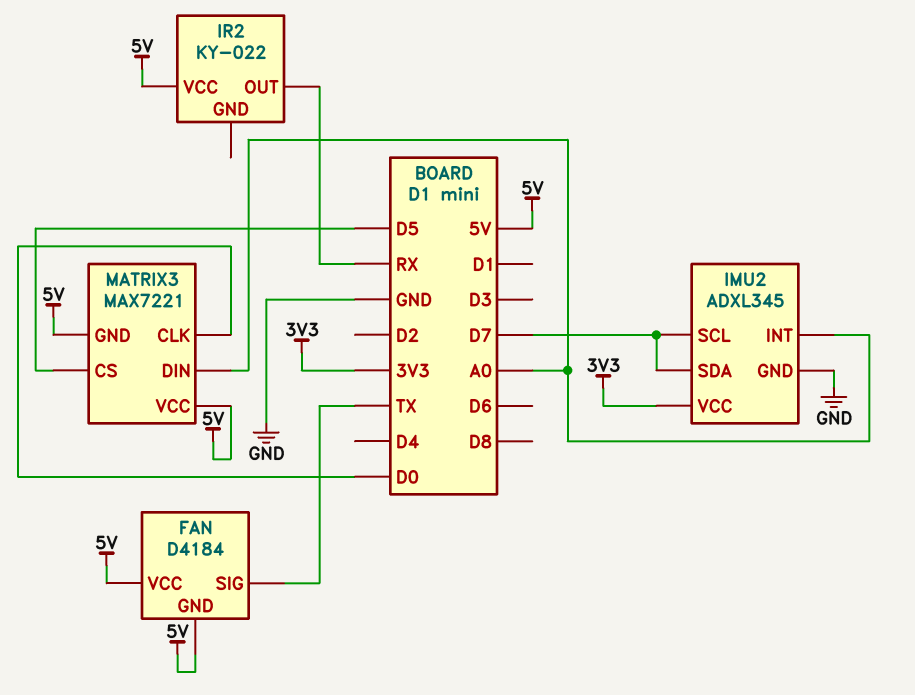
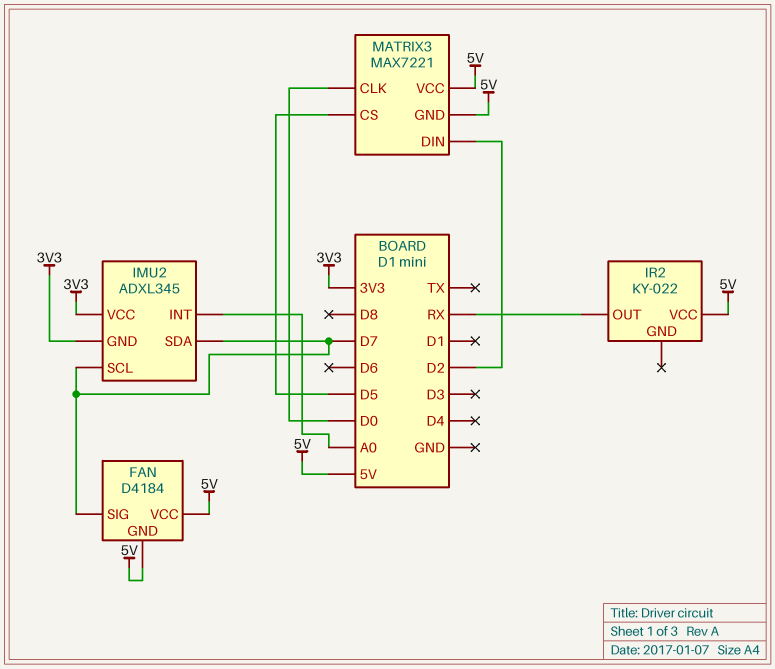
FAN pin SIG: TX -> D7
IMU2 pin GND: GND -> 3V3
MATRIX3 pin DIN: A0 -> D2

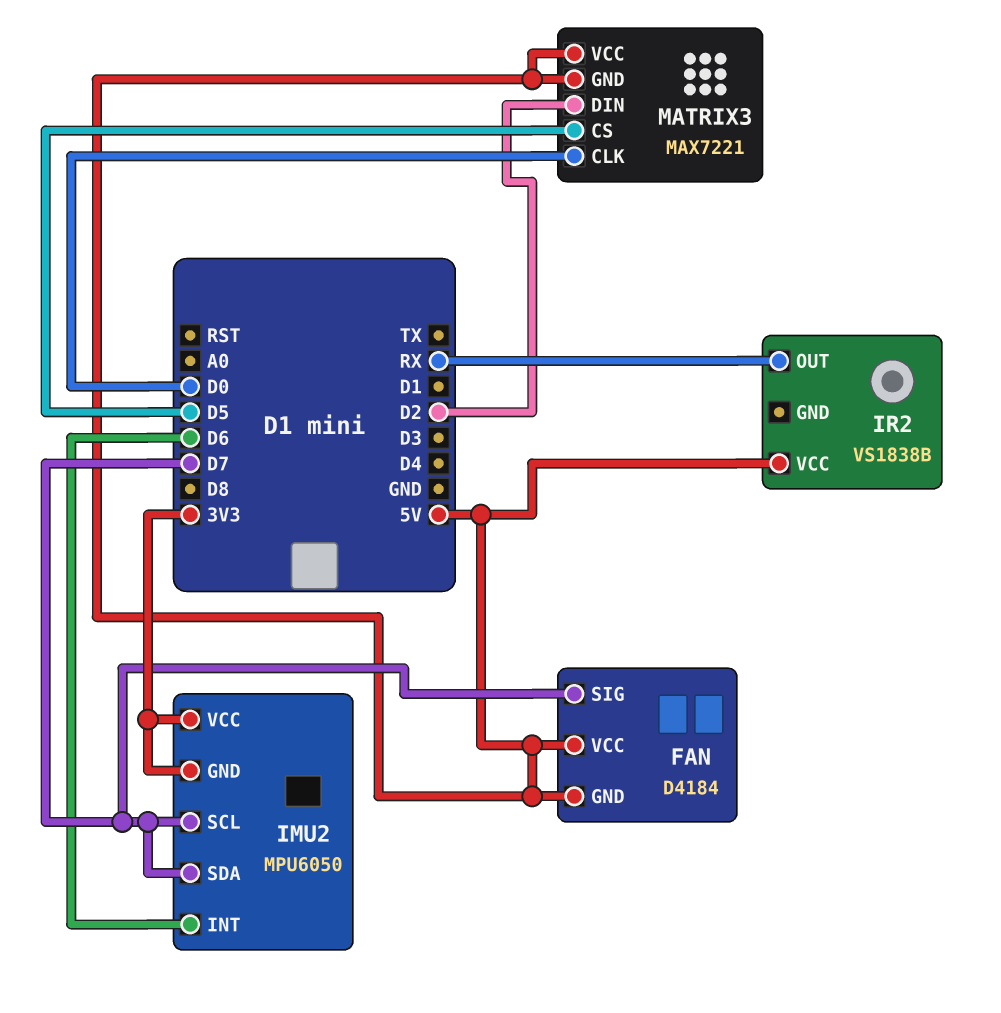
IMU2: ADXL345 -> MPU6050
IMU2 pin INT: A0 -> D6
IR2: KY-022 -> VS1838B

